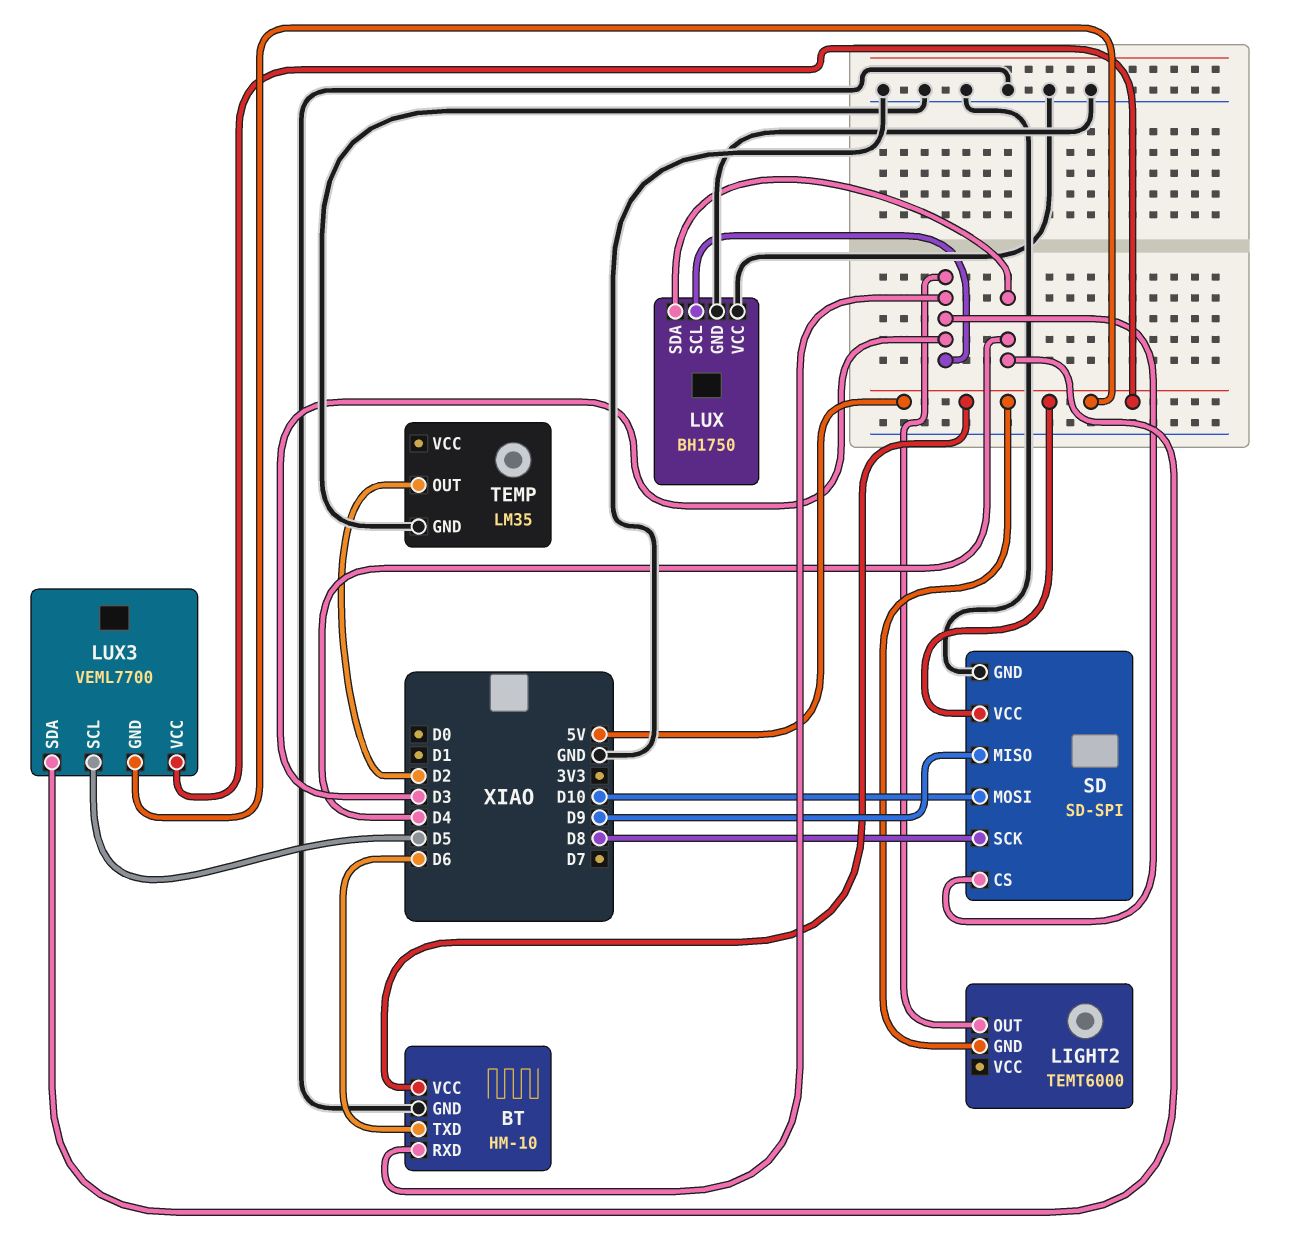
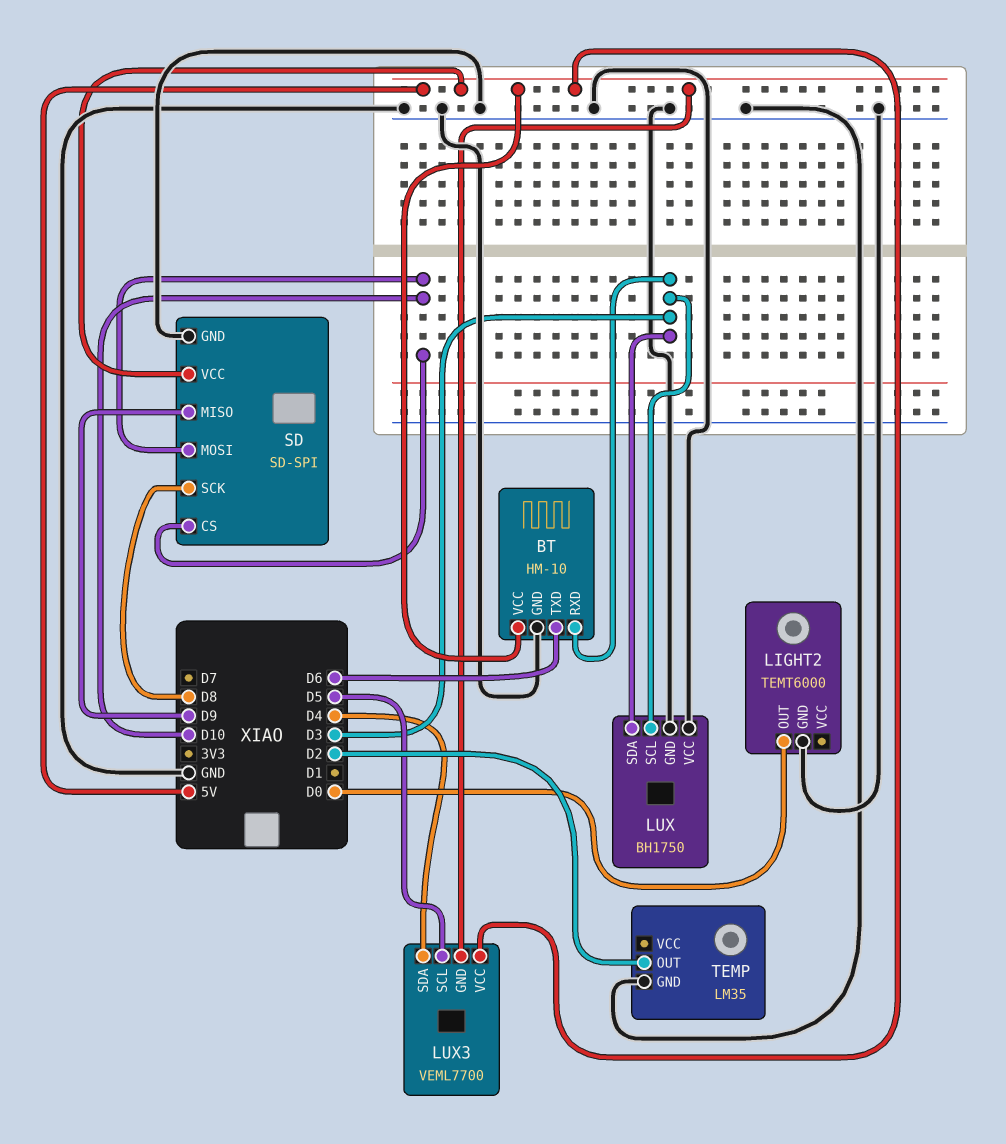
LIGHT2 pin GND: 5V -> GND
LIGHT2 pin OUT: D3 -> D0
LUX pin SDA: D4 -> D3
SD pin CS: D3 -> D10

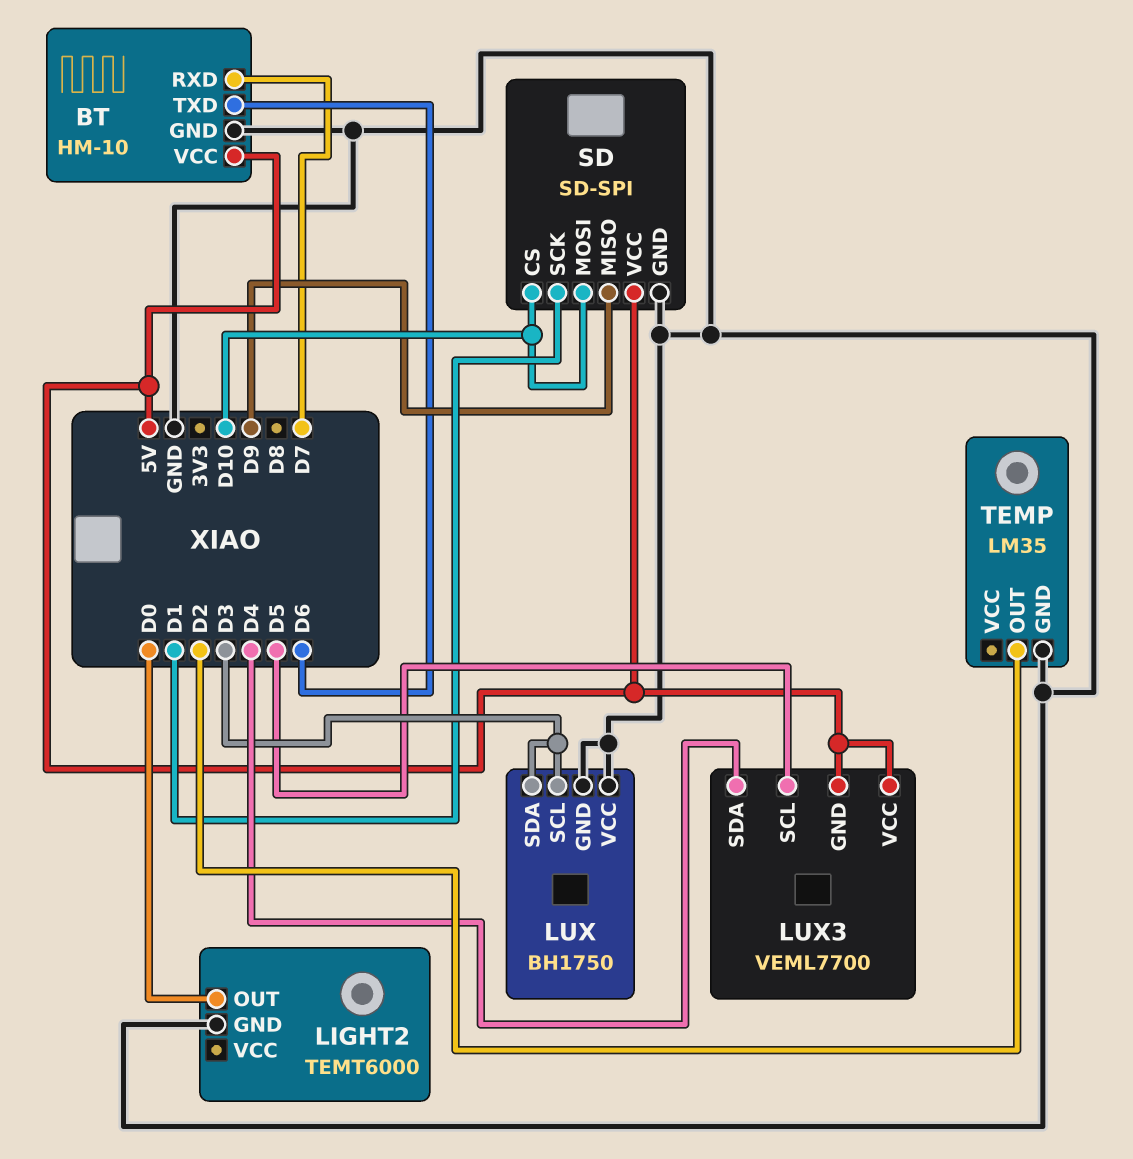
BT pin RXD: D3 -> D7
SD pin SCK: D8 -> D1

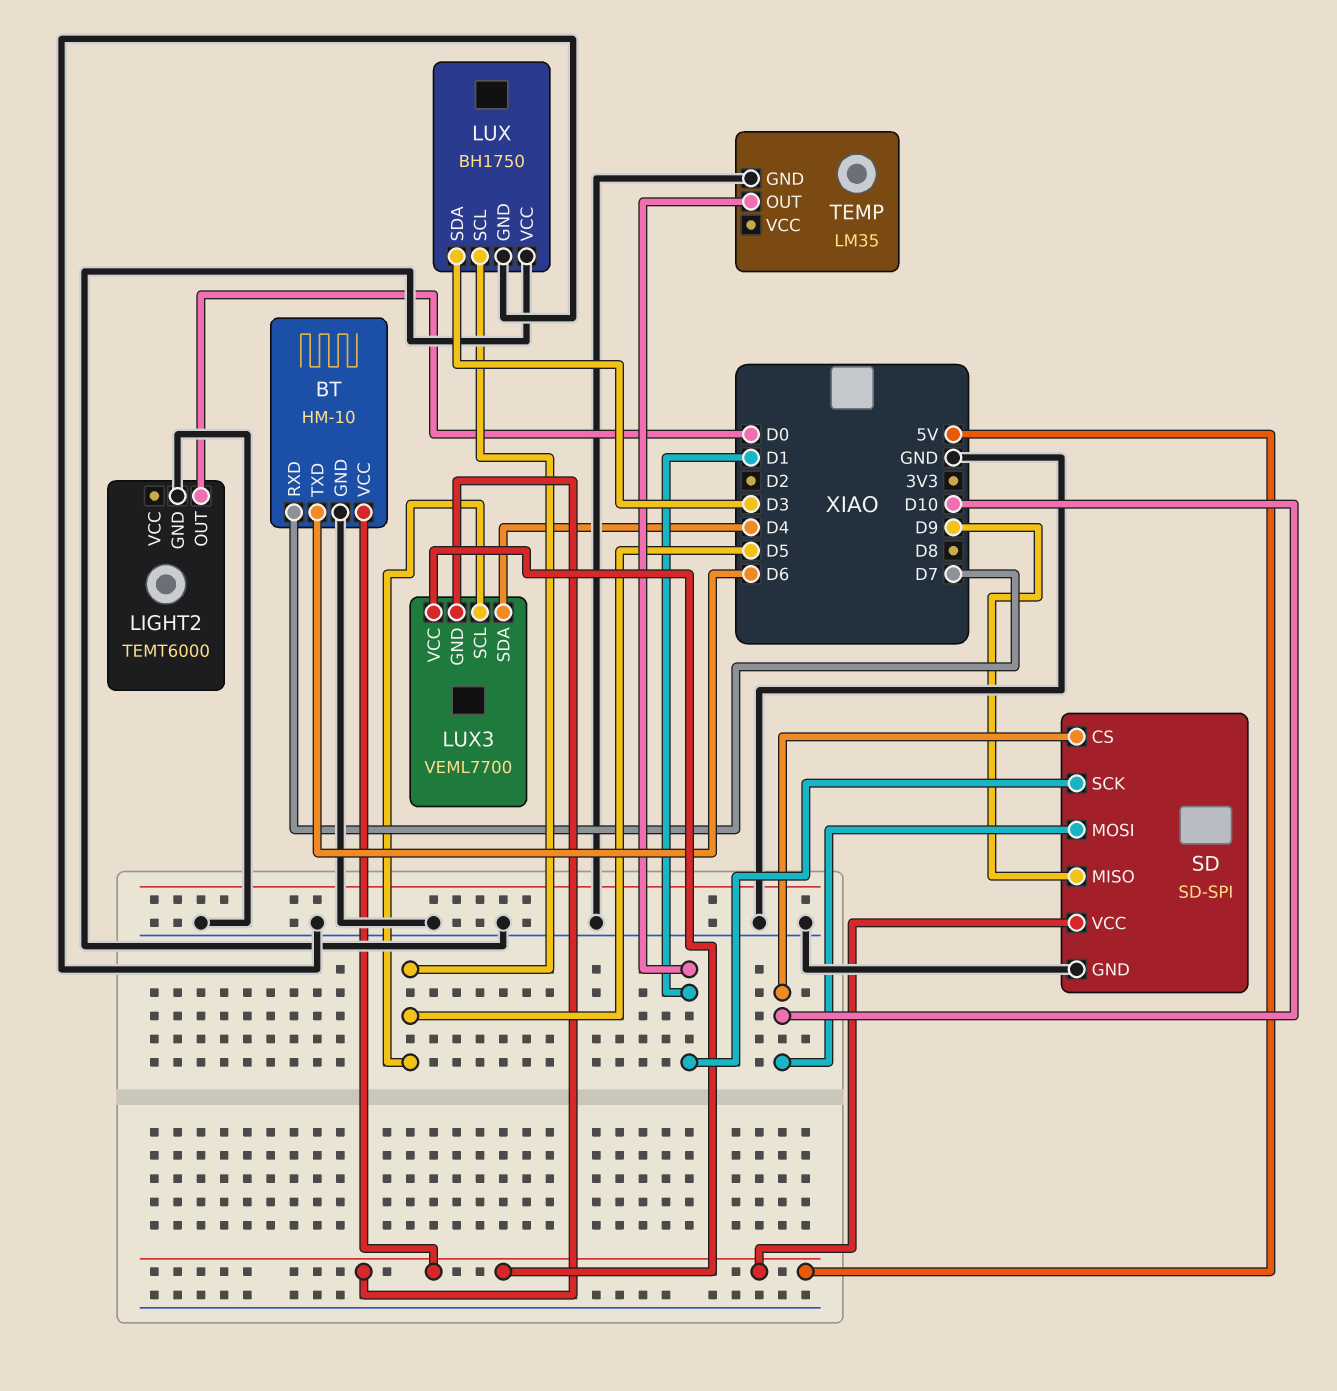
LUX pin SCL: D3 -> D5
TEMP pin OUT: D2 -> D1

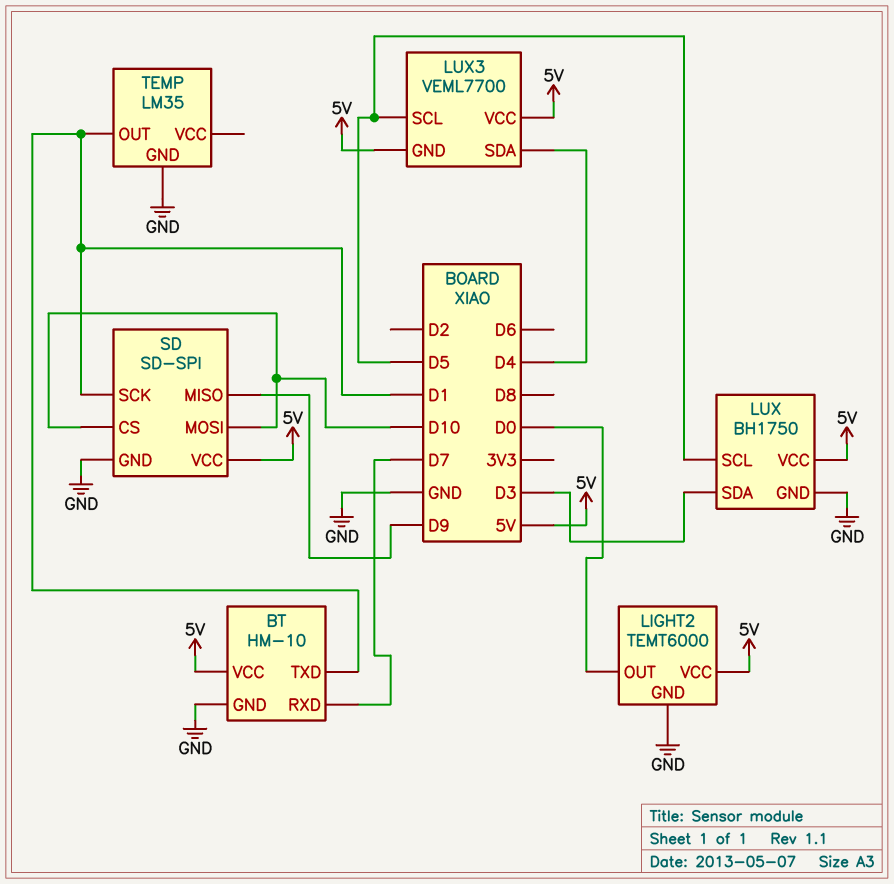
BT pin TXD: D6 -> D1
LIGHT2 pin VCC: none -> 5V
LUX pin VCC: GND -> 5V

